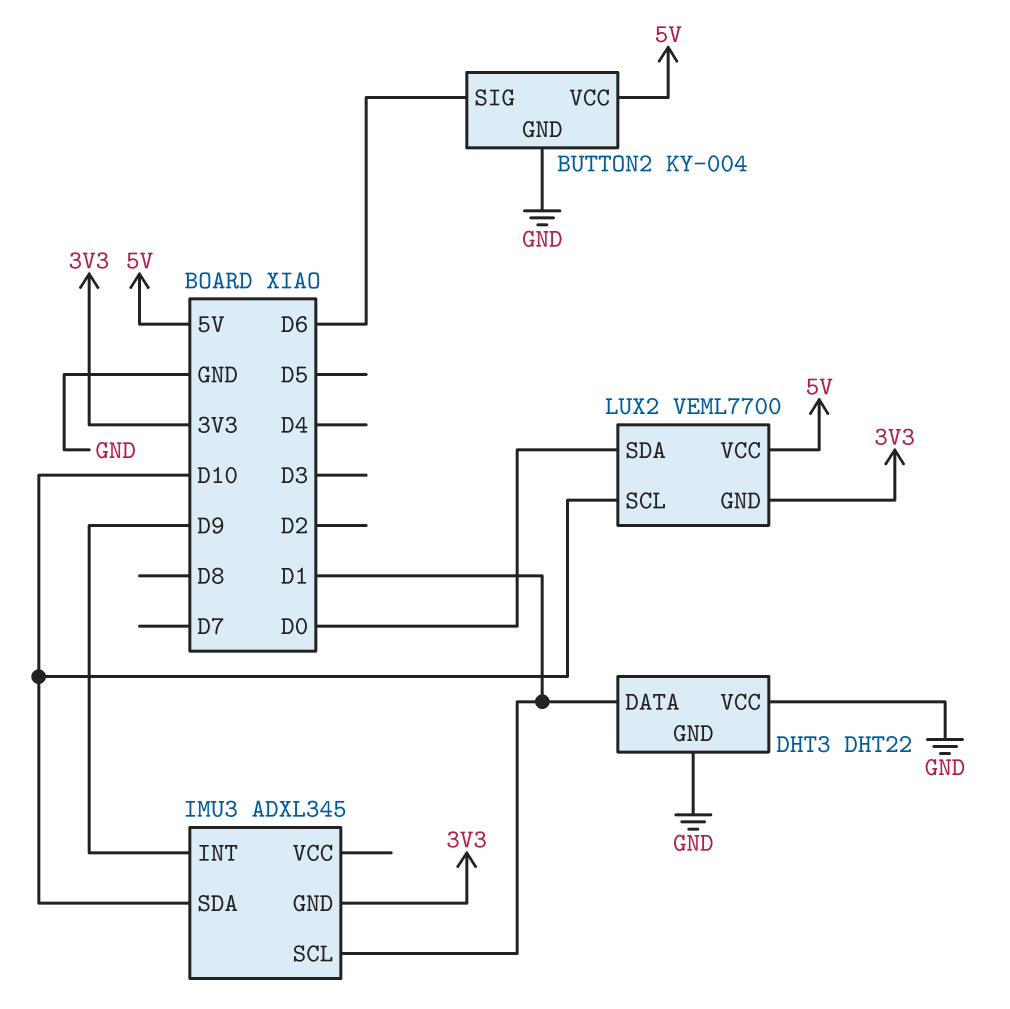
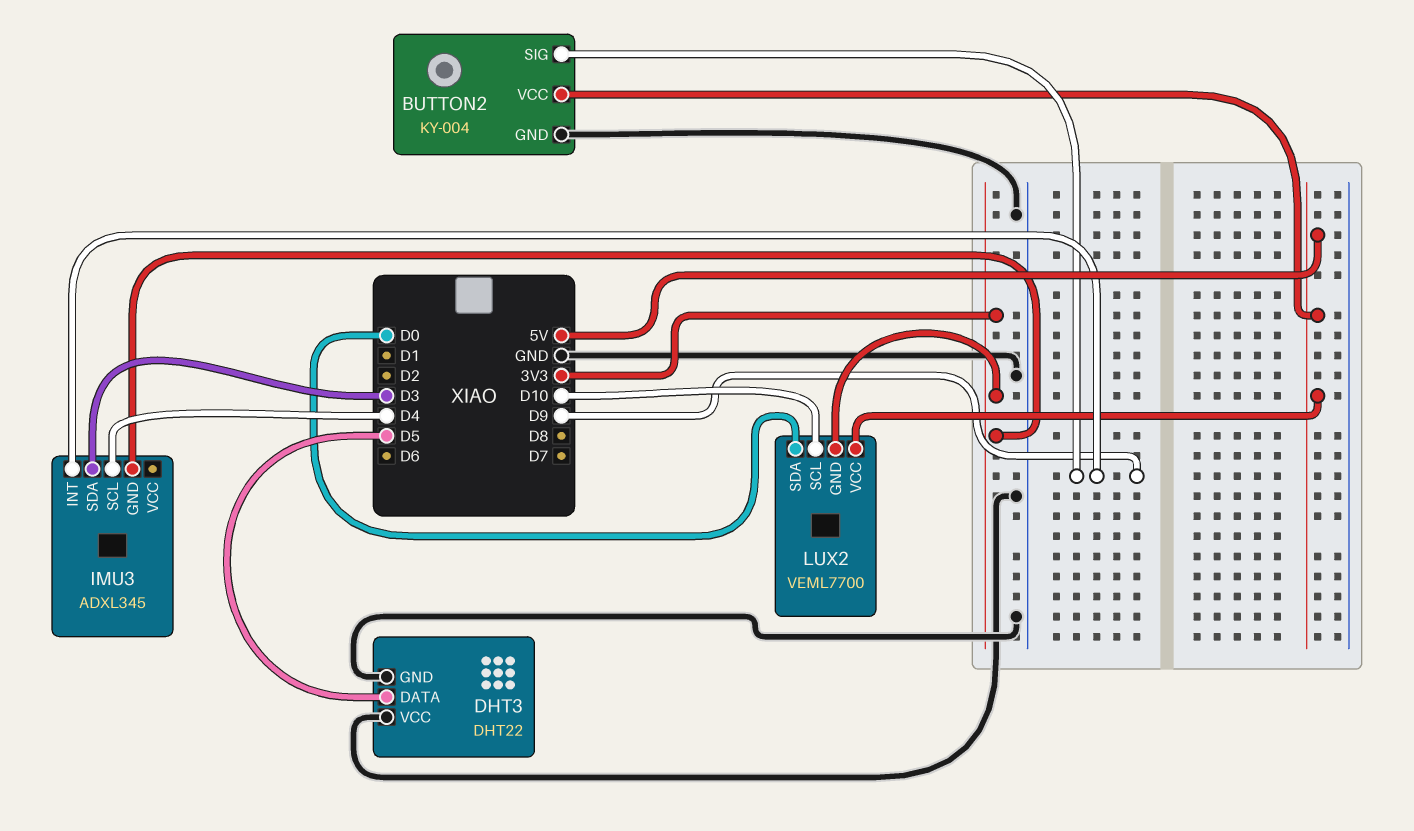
BUTTON2 pin SIG: D6 -> D9
DHT3 pin DATA: D1 -> D5
IMU3 pin SCL: D1 -> D4
IMU3 pin SDA: D10 -> D3

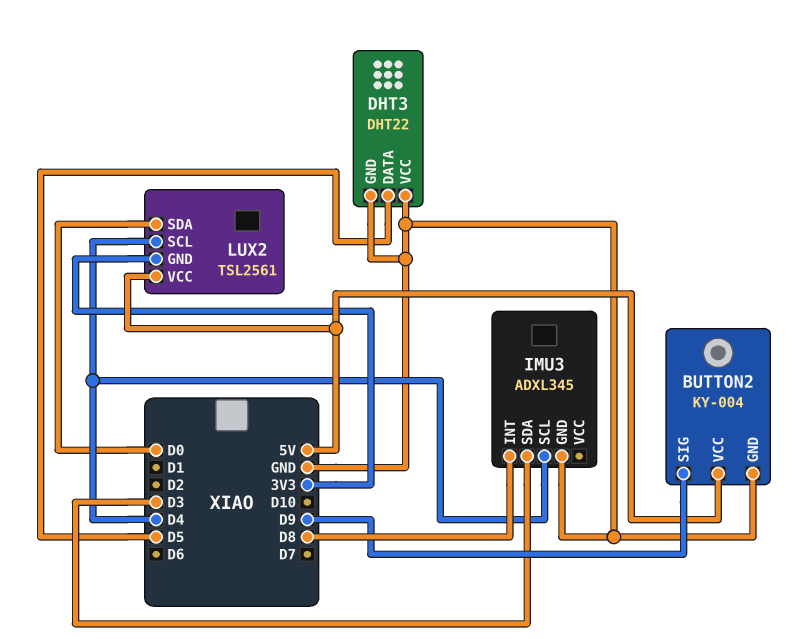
IMU3 pin GND: 3V3 -> GND
IMU3 pin INT: D9 -> D8
LUX2: VEML7700 -> TSL2561
LUX2 pin SCL: D10 -> D4

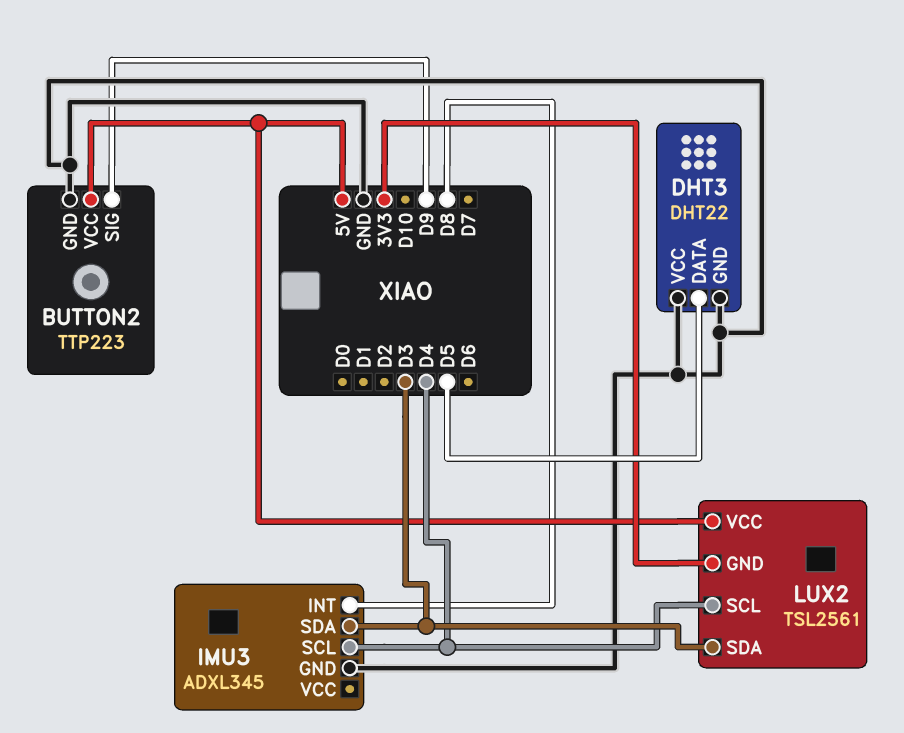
BUTTON2: KY-004 -> TTP223
LUX2 pin SDA: D0 -> D3

